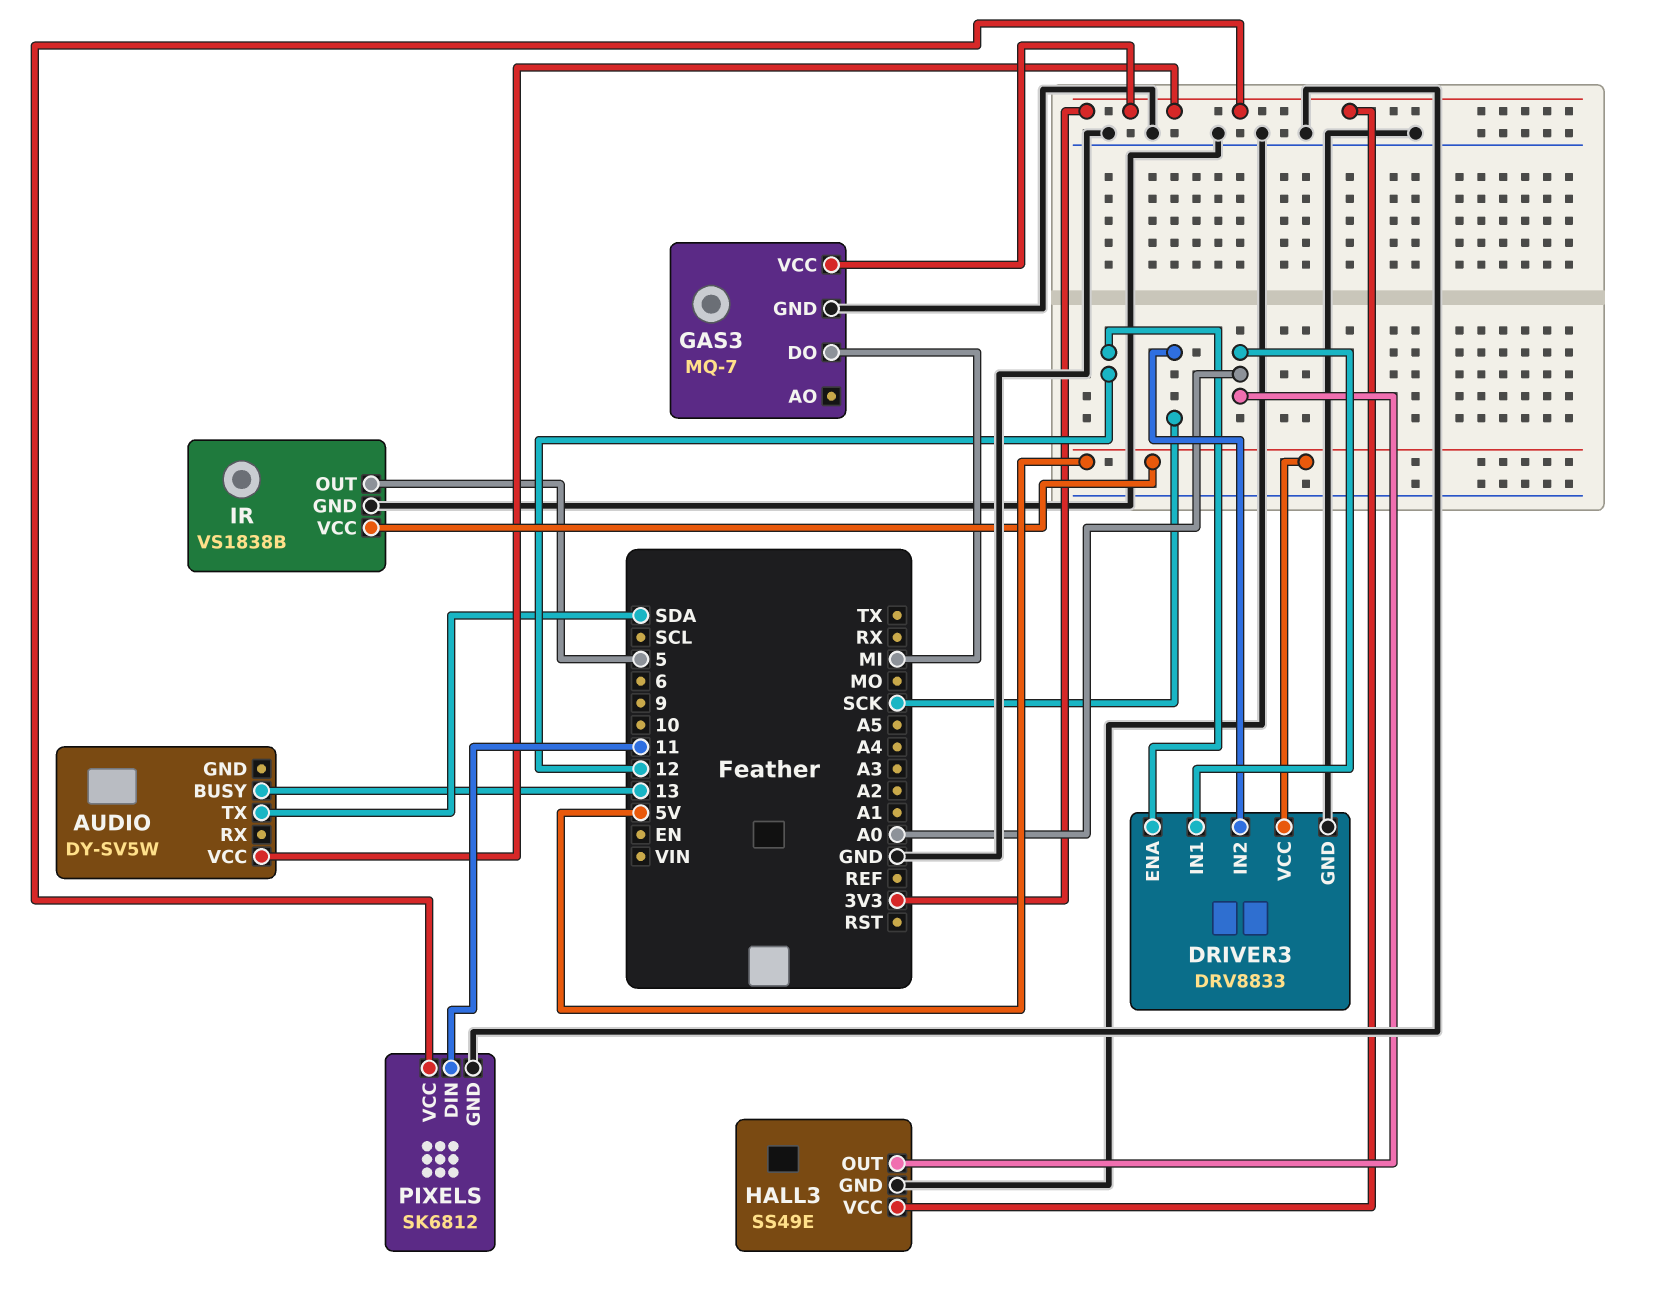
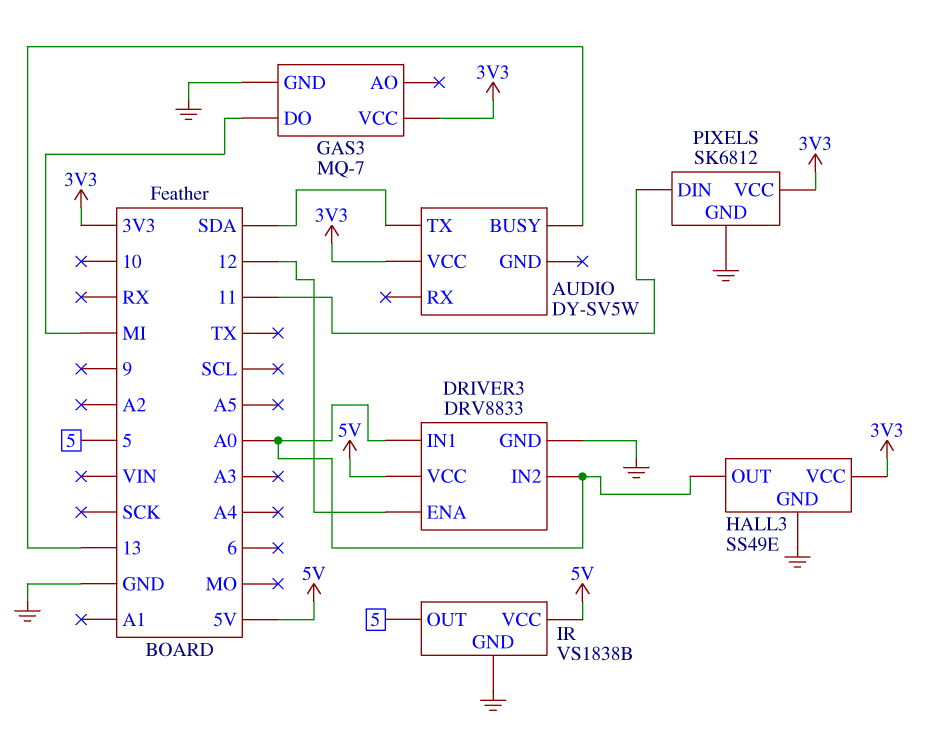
DRIVER3 pin IN2: SCK -> A0

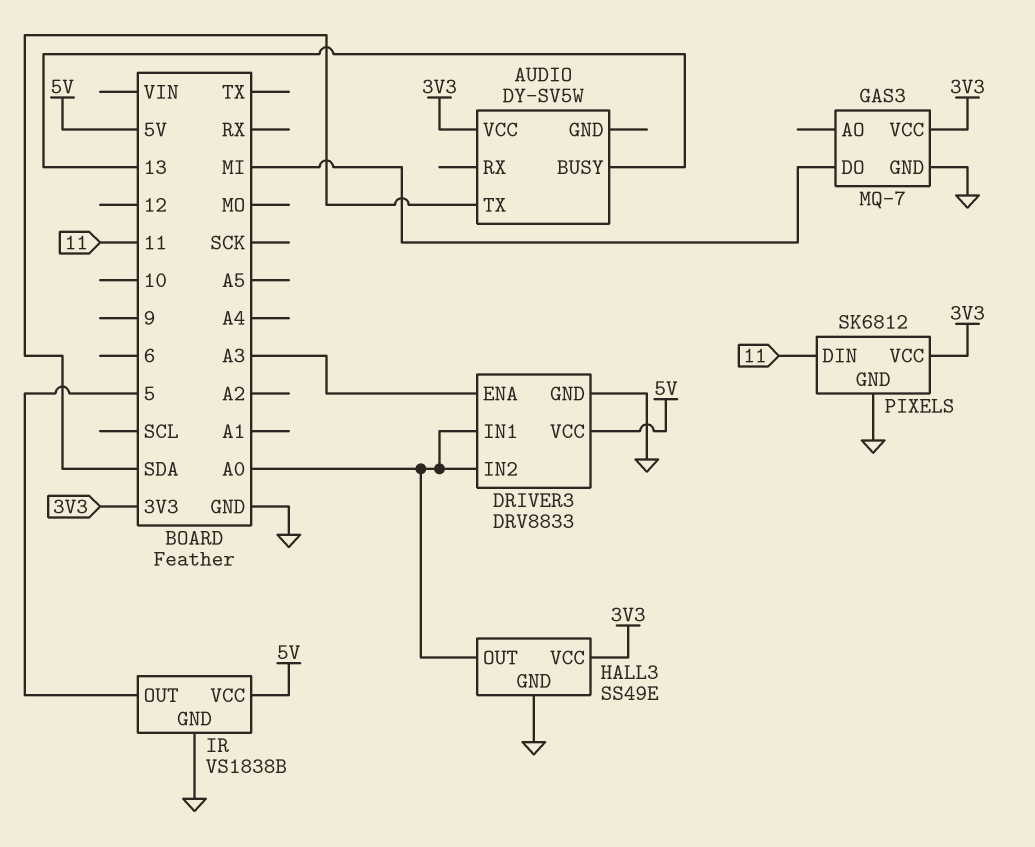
DRIVER3 pin ENA: 12 -> A3

